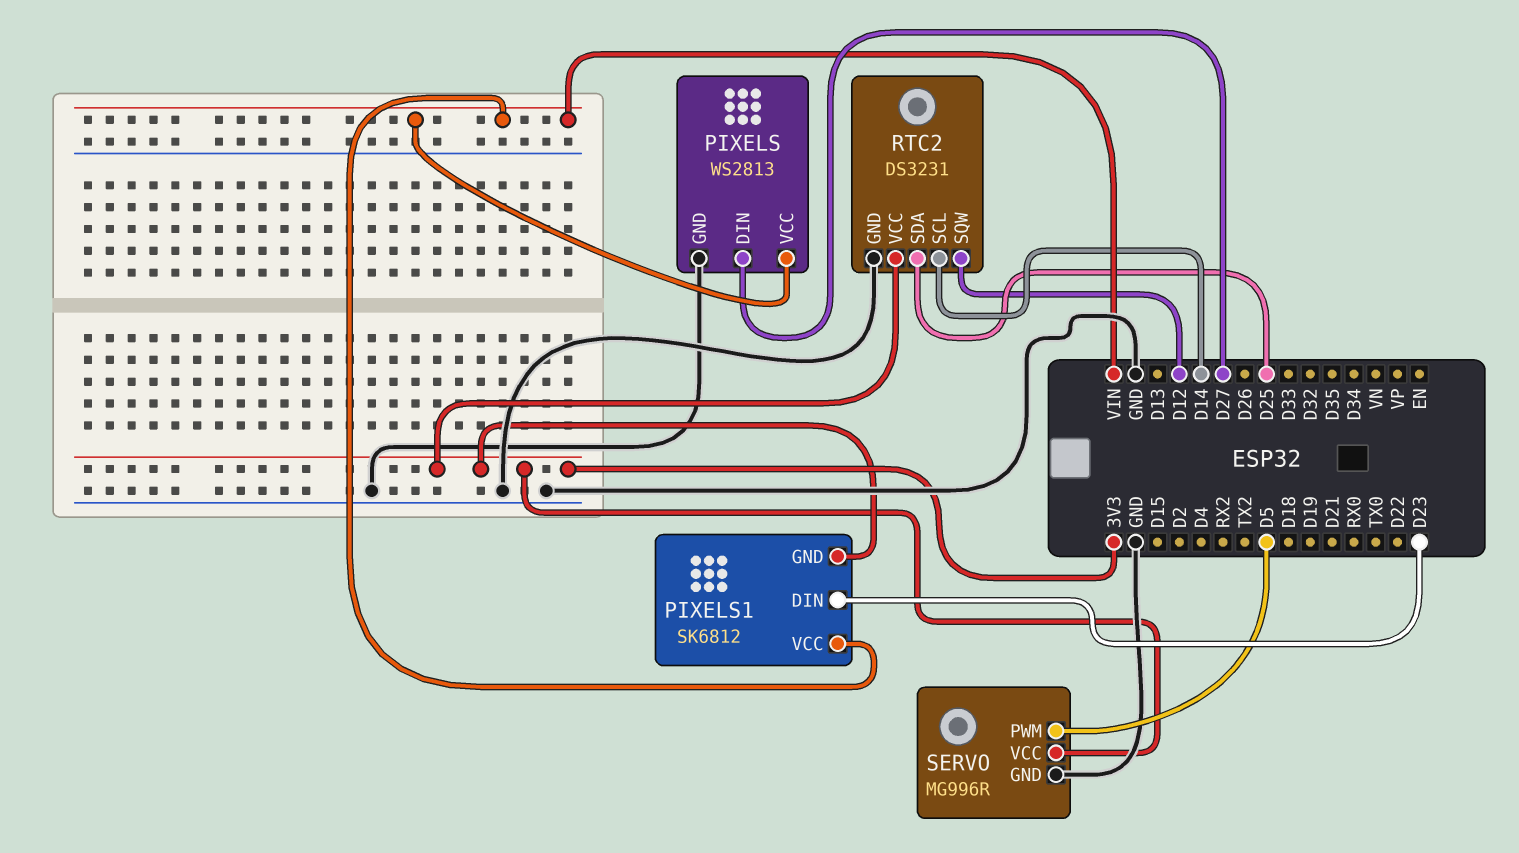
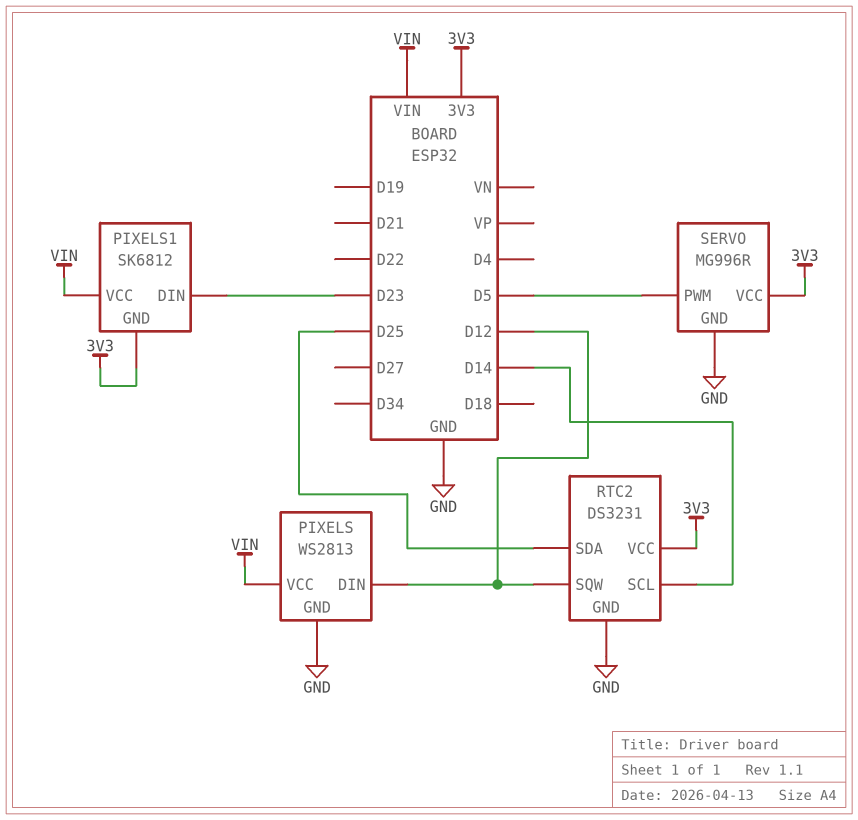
PIXELS pin DIN: D27 -> D12

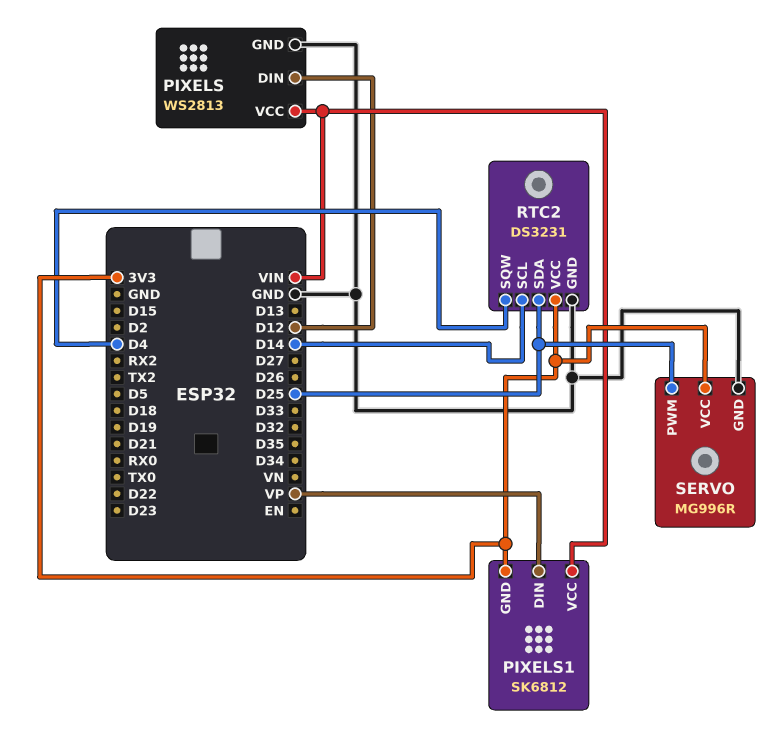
PIXELS1 pin DIN: D23 -> VP
RTC2 pin SQW: D12 -> D4
SERVO pin PWM: D5 -> D25

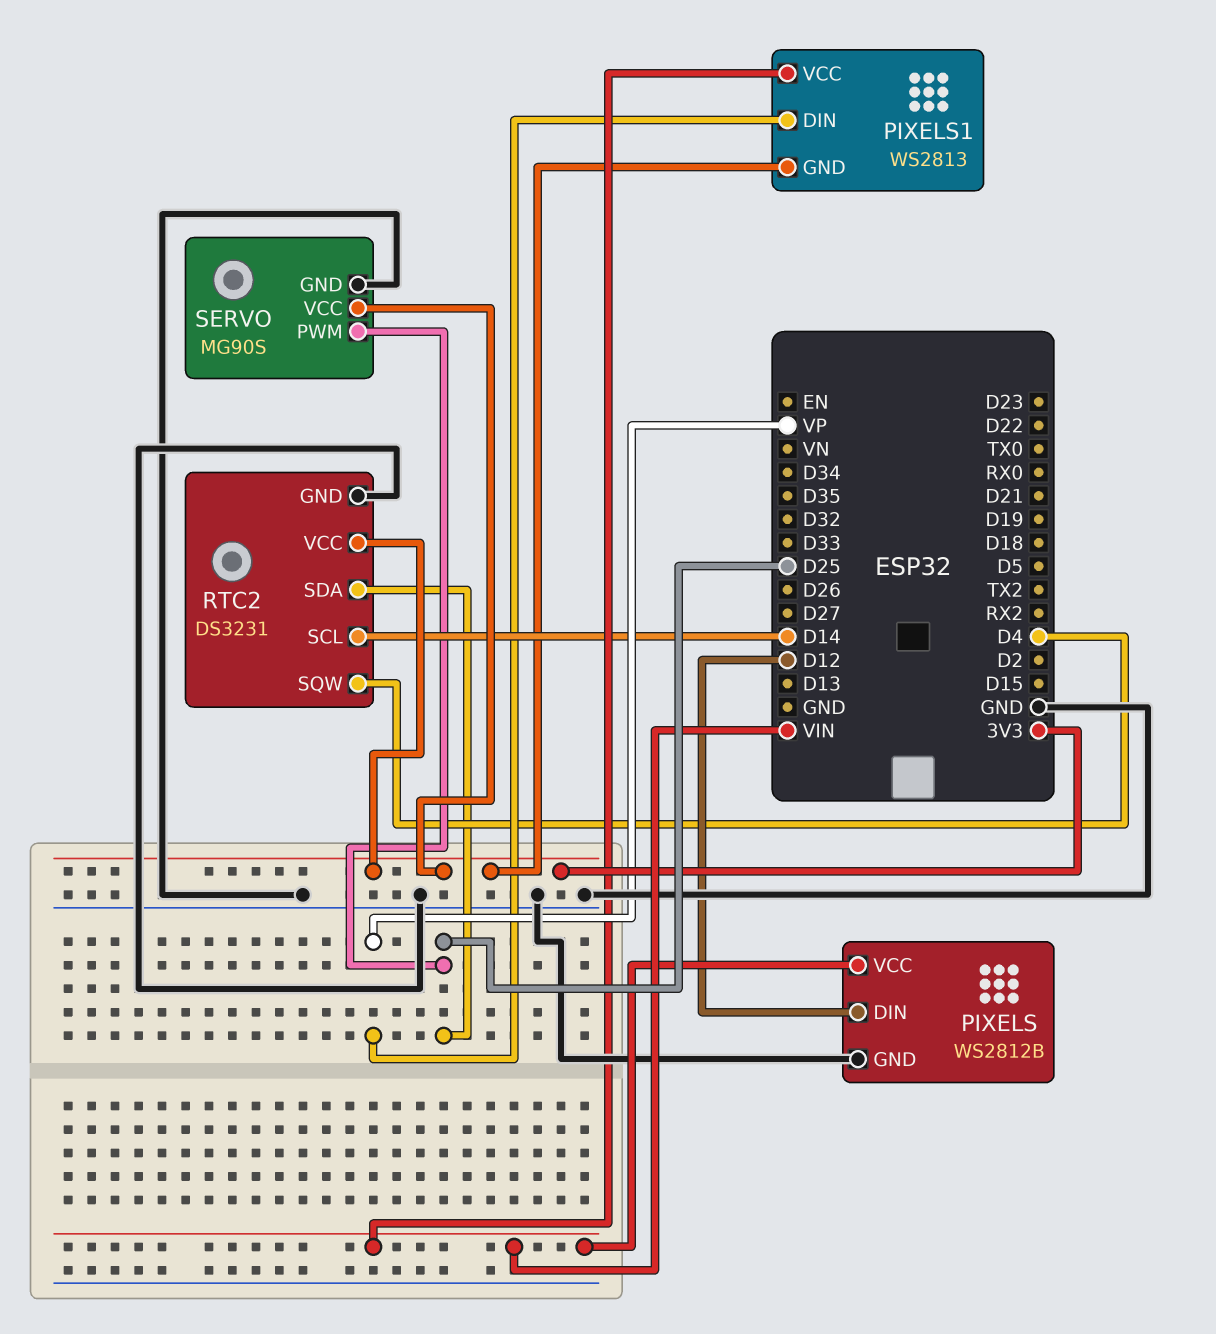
PIXELS: WS2813 -> WS2812B
PIXELS1: SK6812 -> WS2813
SERVO: MG996R -> MG90S

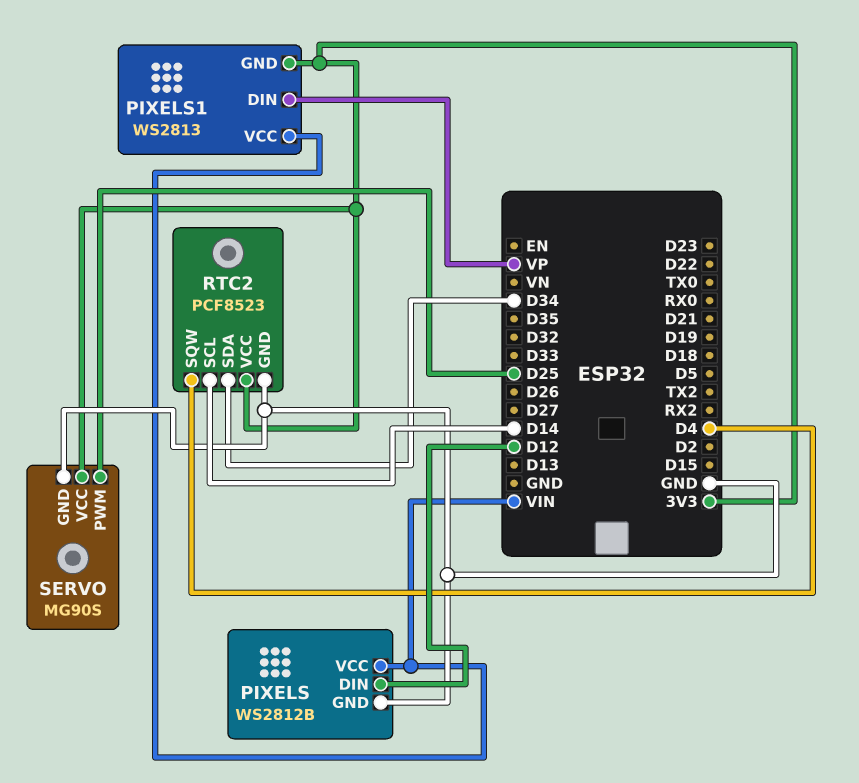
RTC2: DS3231 -> PCF8523
RTC2 pin SDA: D25 -> D34

